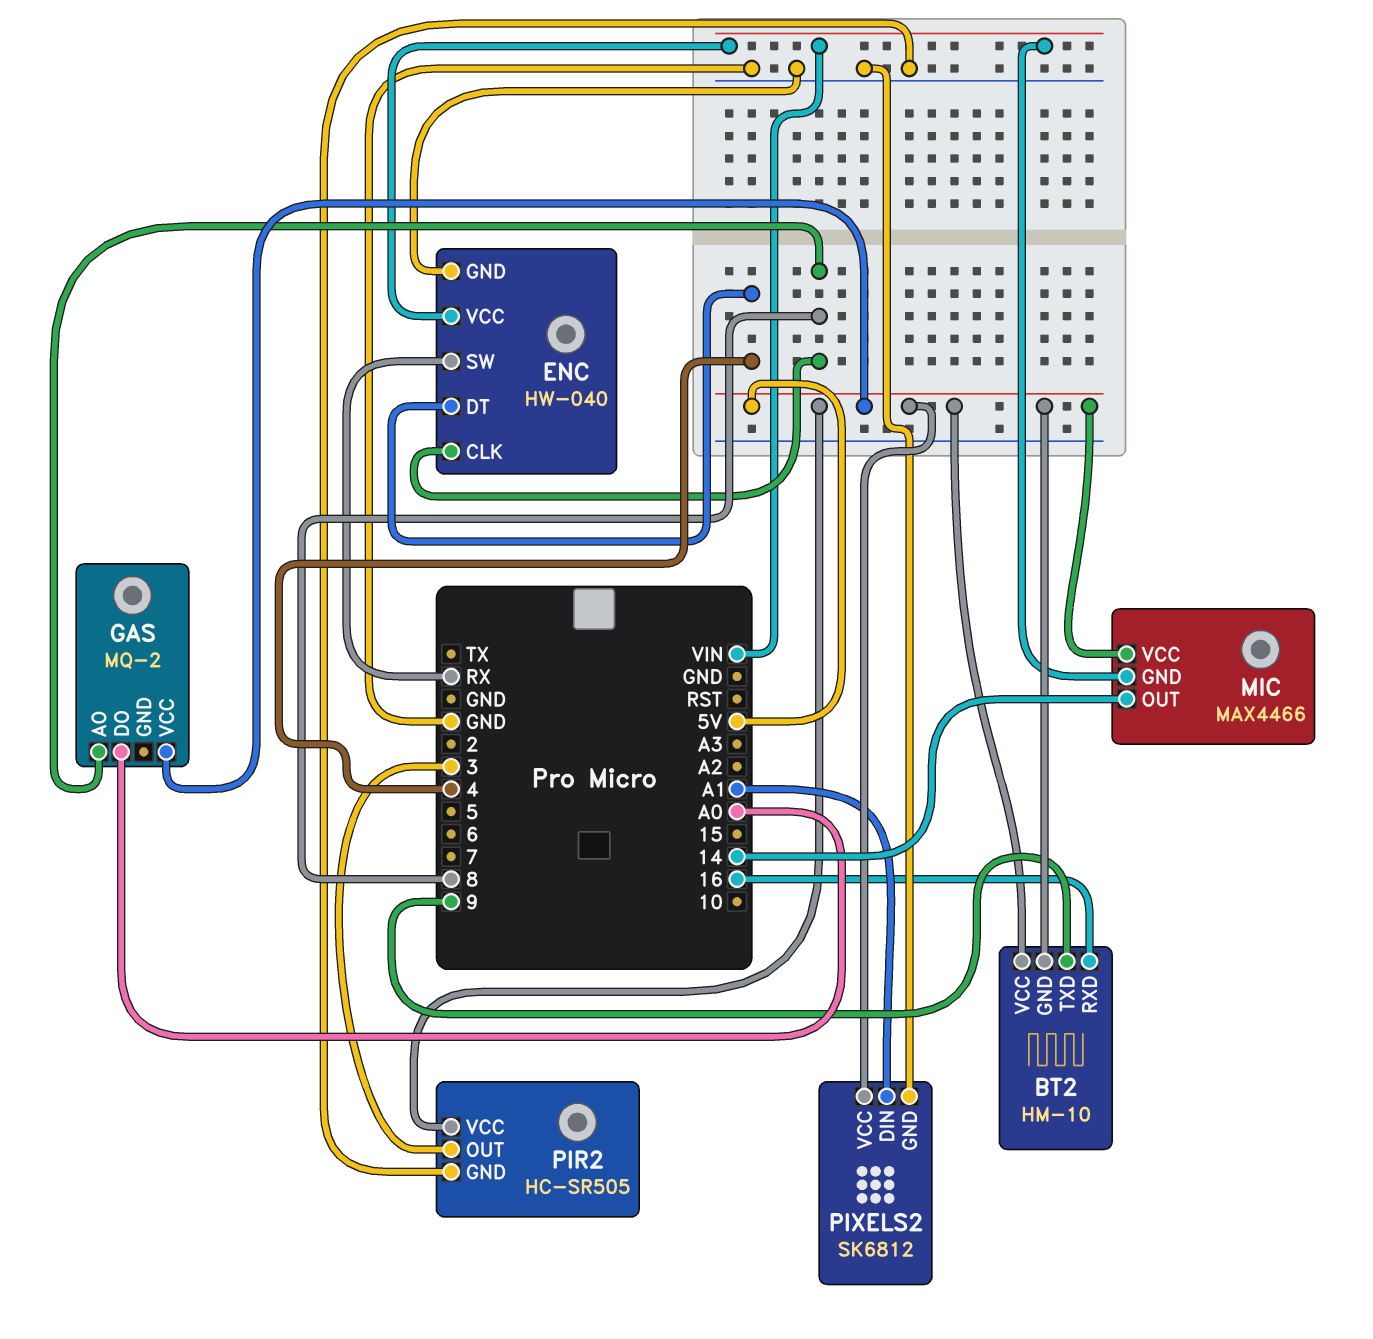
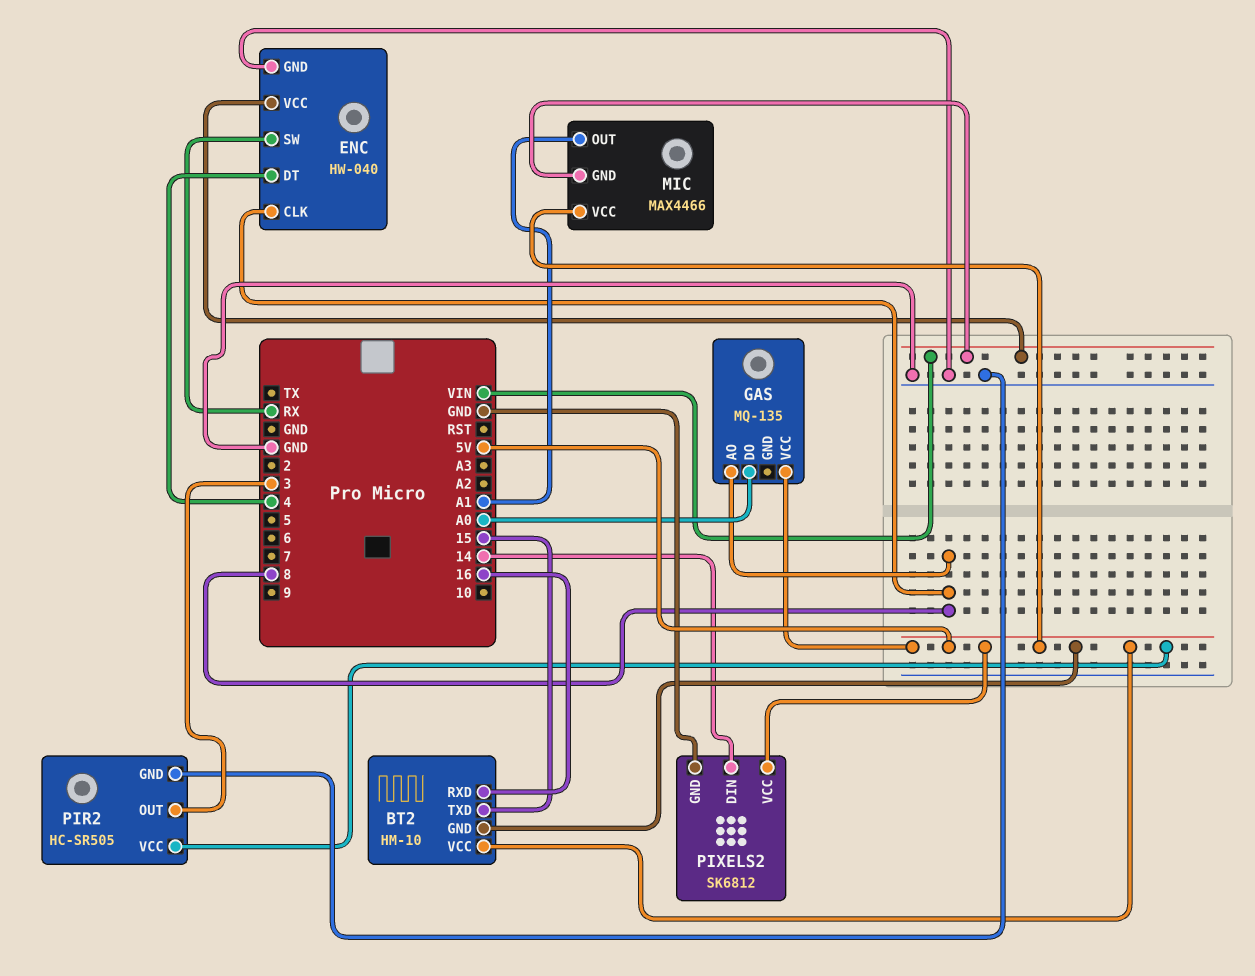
BT2 pin TXD: 9 -> 15
GAS: MQ-2 -> MQ-135
MIC pin OUT: 14 -> A1
PIXELS2 pin DIN: A1 -> 14

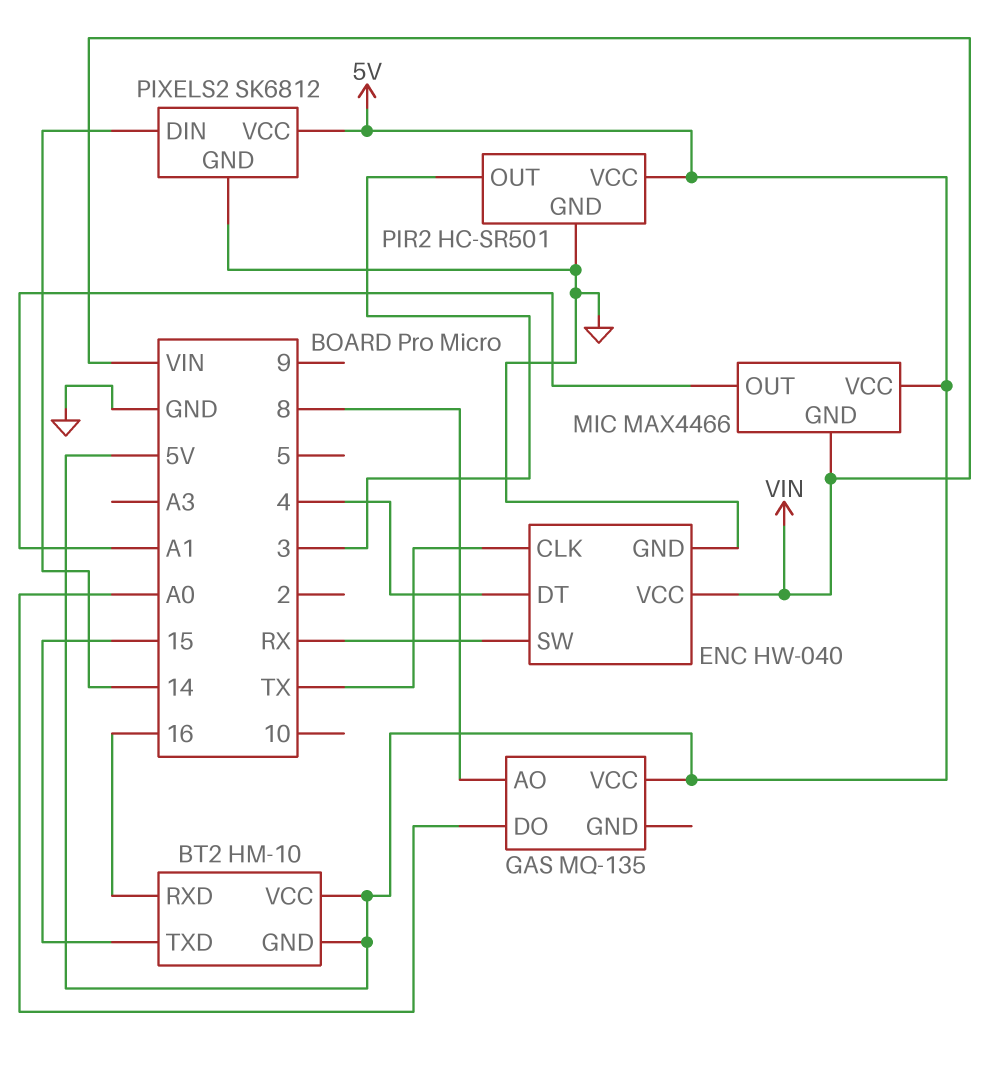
ENC pin CLK: 8 -> TX
PIR2: HC-SR505 -> HC-SR501

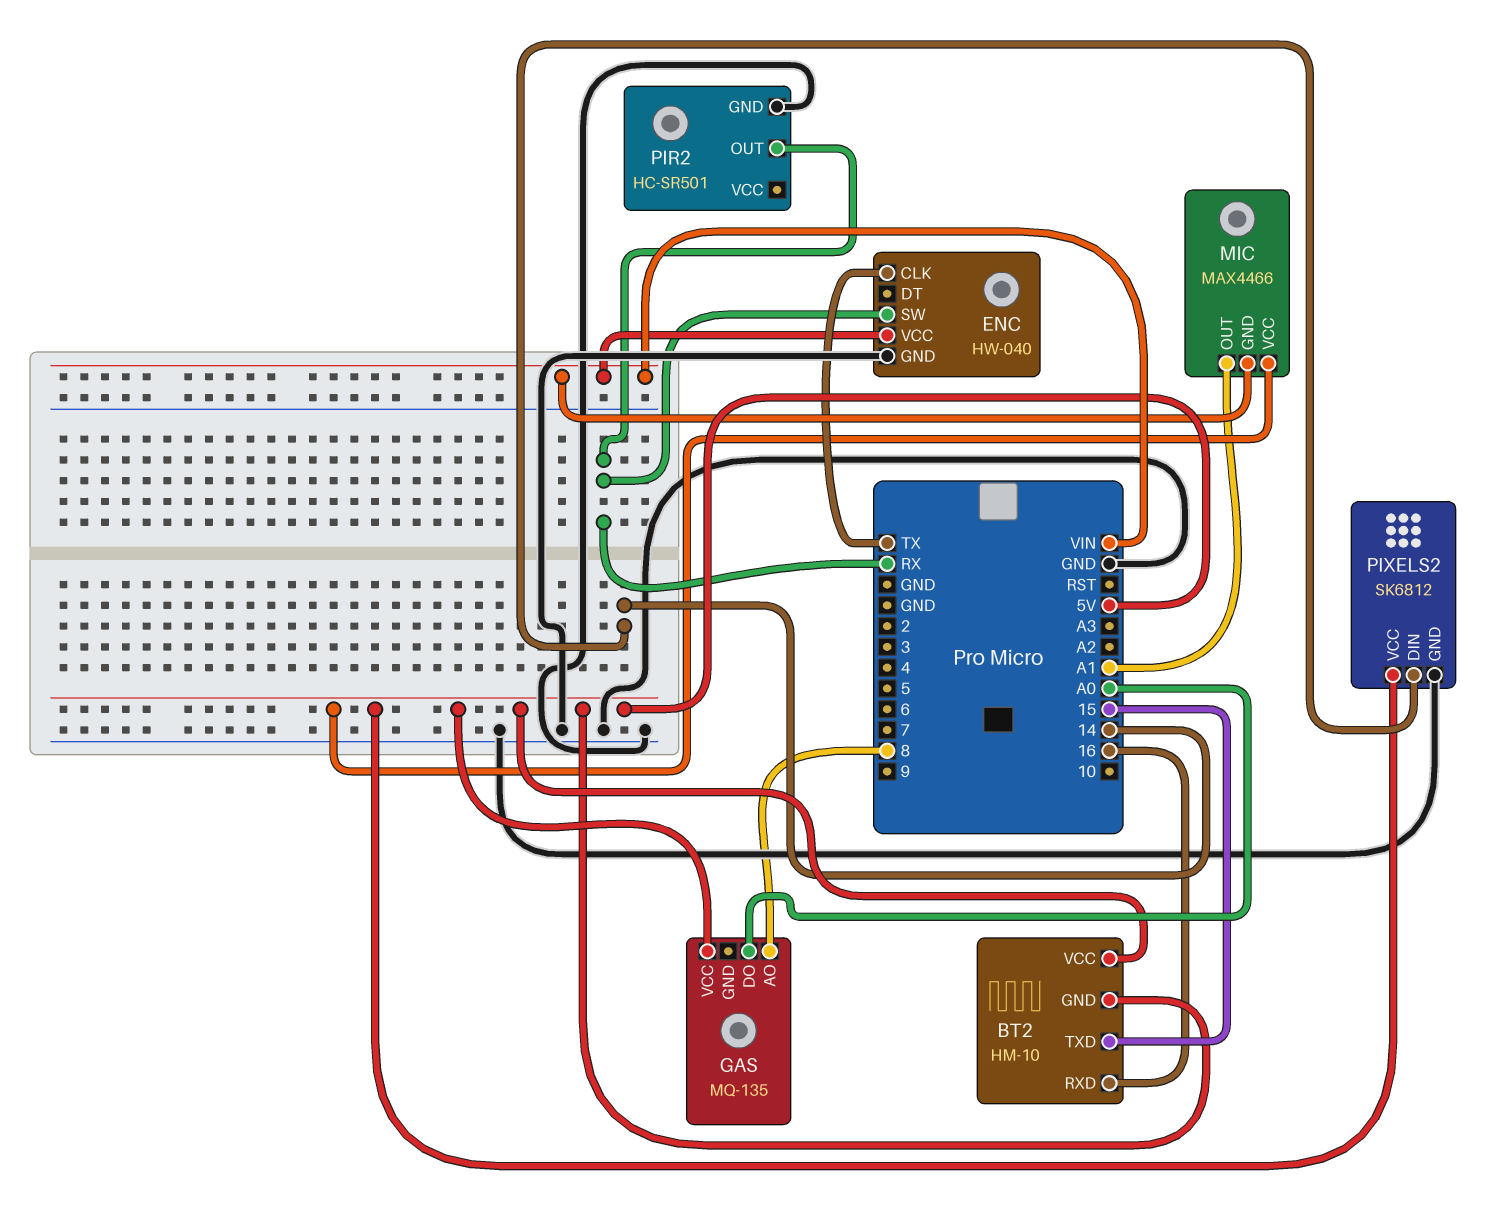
ENC pin DT: 4 -> none
PIR2 pin OUT: 3 -> RX
PIR2 pin VCC: 5V -> none

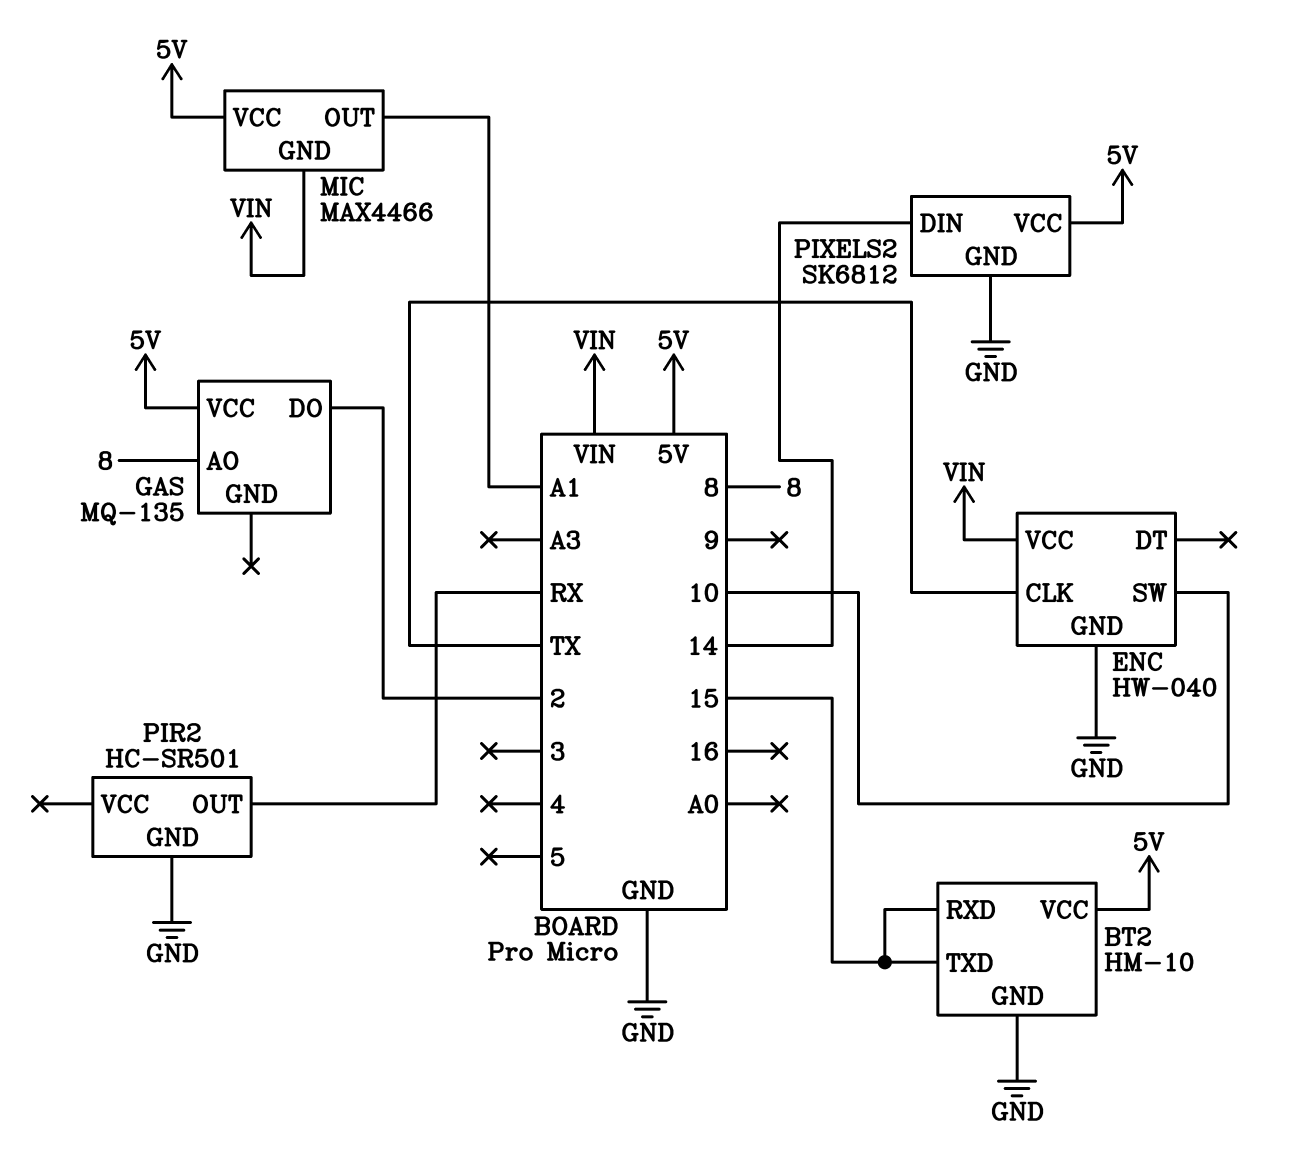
BT2 pin GND: 5V -> GND
BT2 pin RXD: 16 -> 15
ENC pin SW: RX -> 10
GAS pin DO: A0 -> 2

